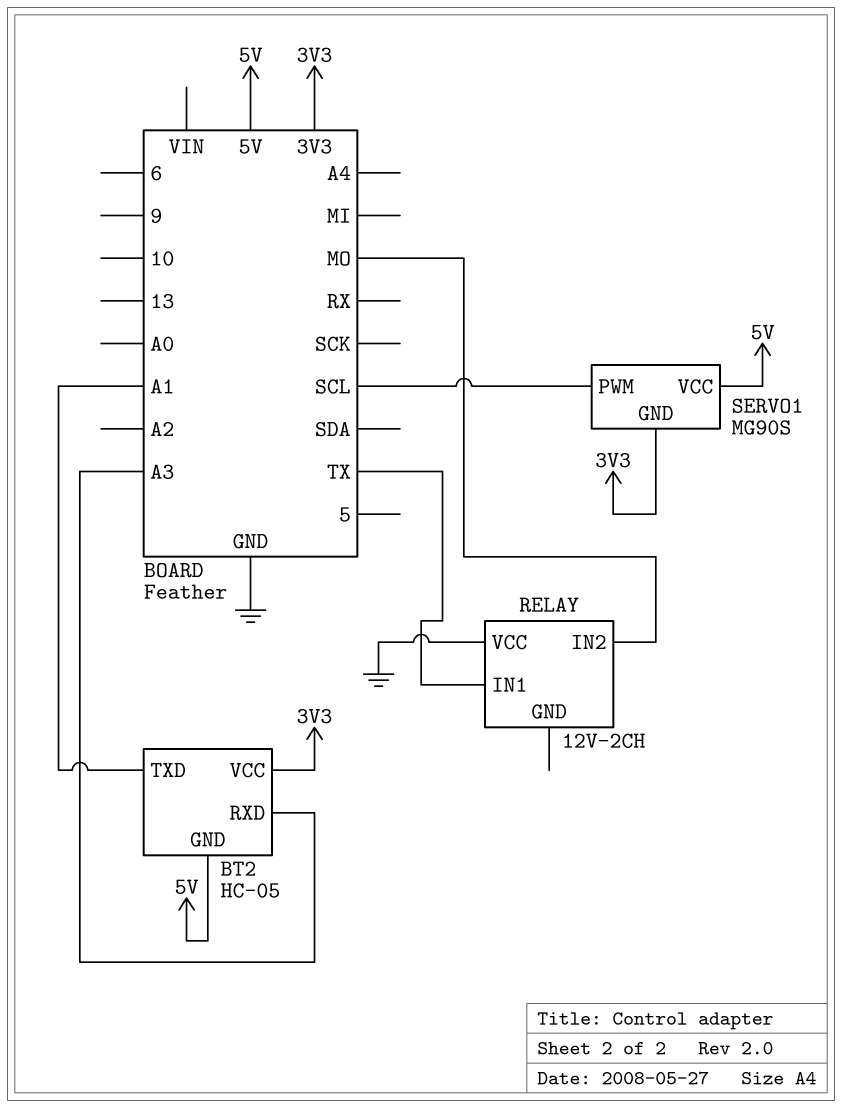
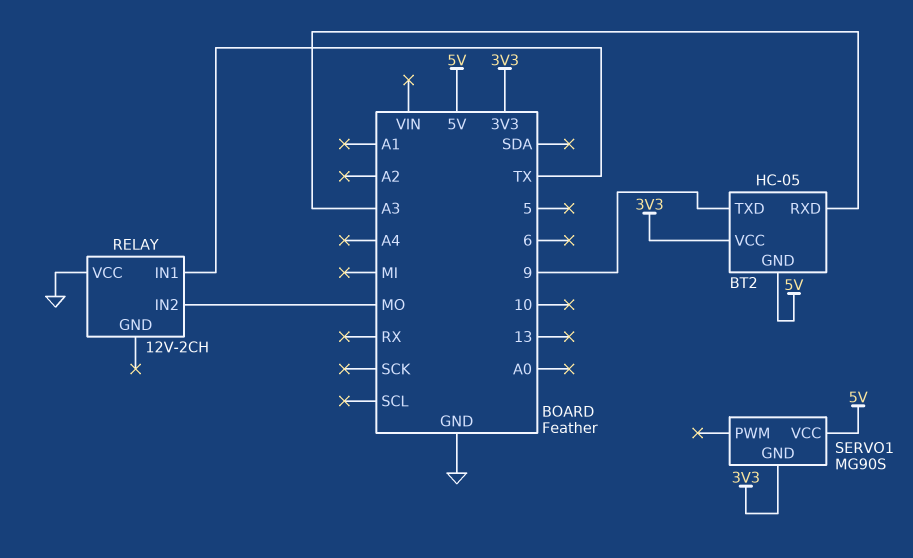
BT2 pin TXD: A1 -> 9
SERVO1 pin PWM: SCL -> none

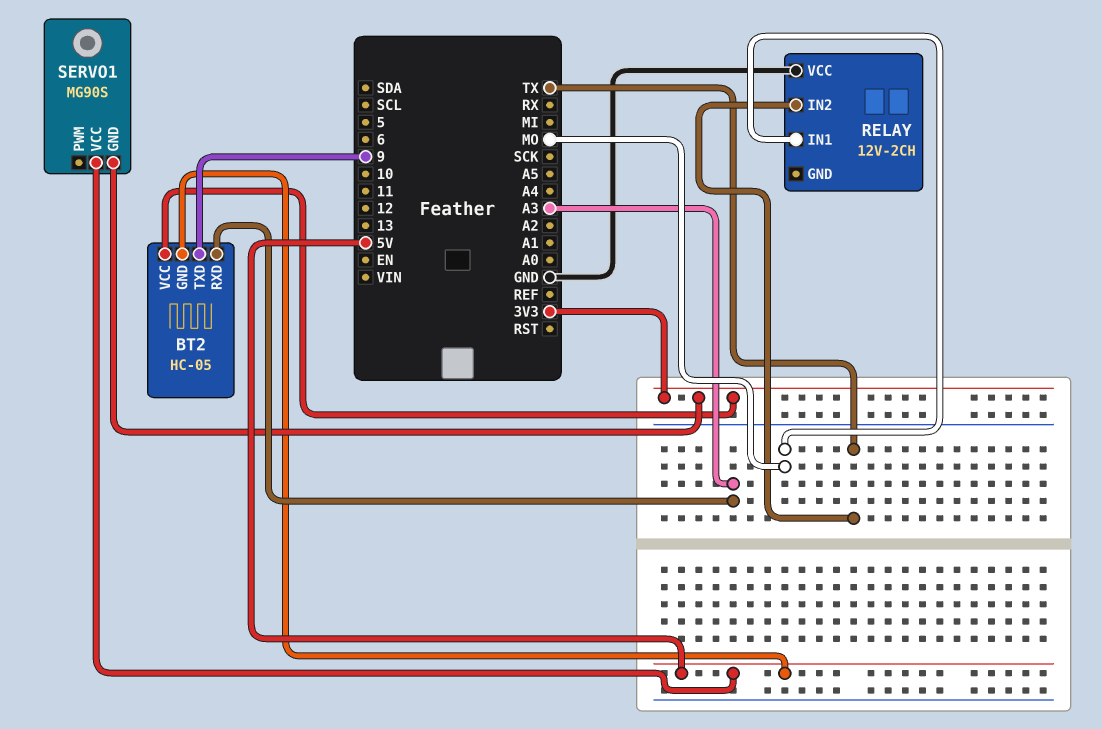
RELAY pin IN1: TX -> MO
RELAY pin IN2: MO -> TX

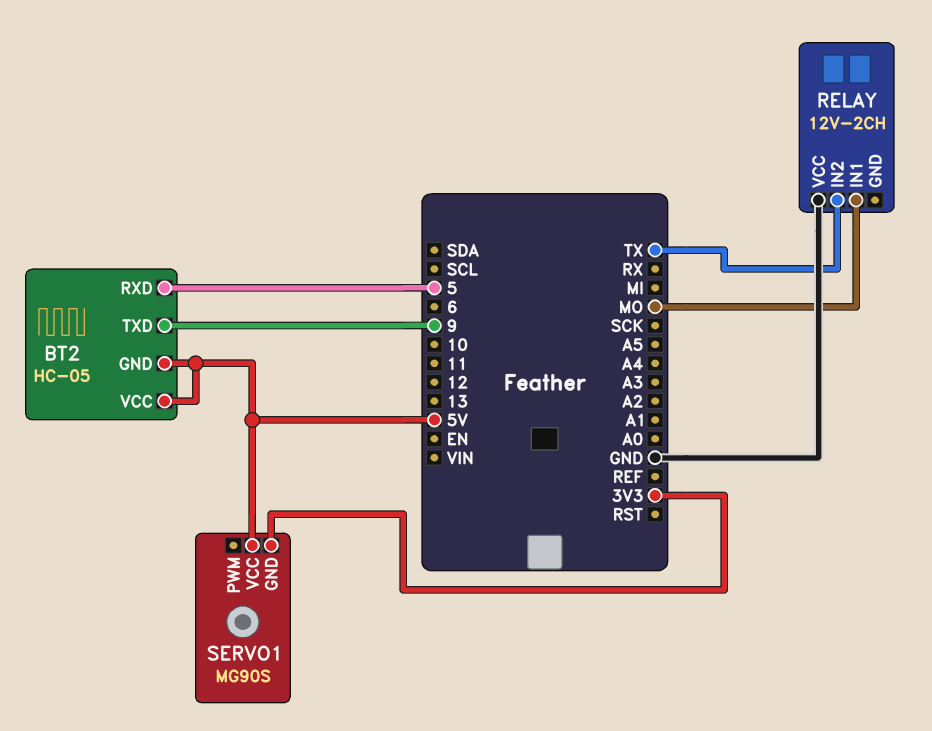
BT2 pin RXD: A3 -> 5
BT2 pin VCC: 3V3 -> 5V

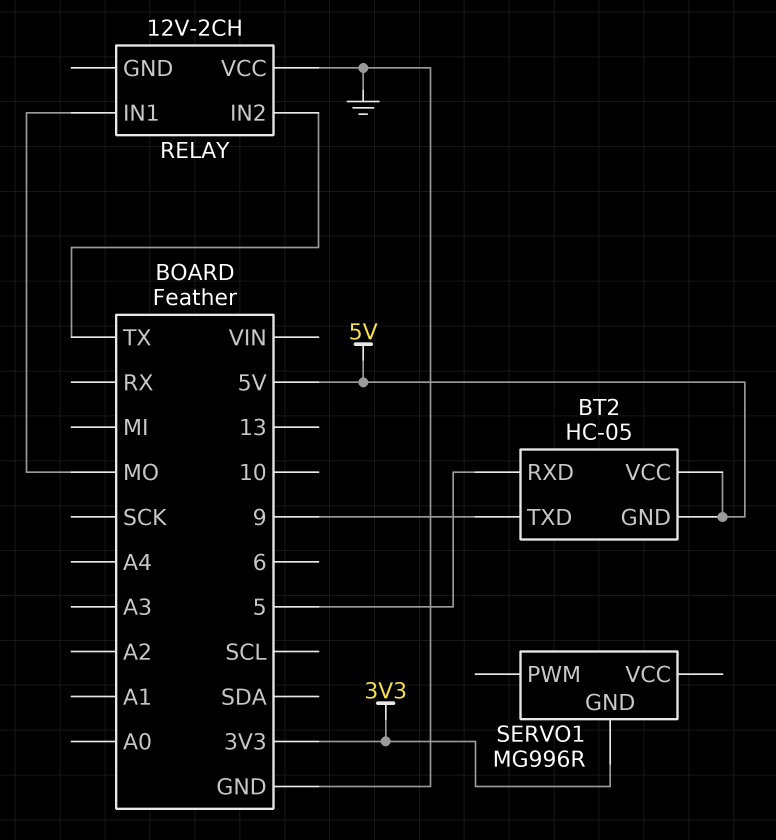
SERVO1: MG90S -> MG996R
SERVO1 pin VCC: 5V -> none

